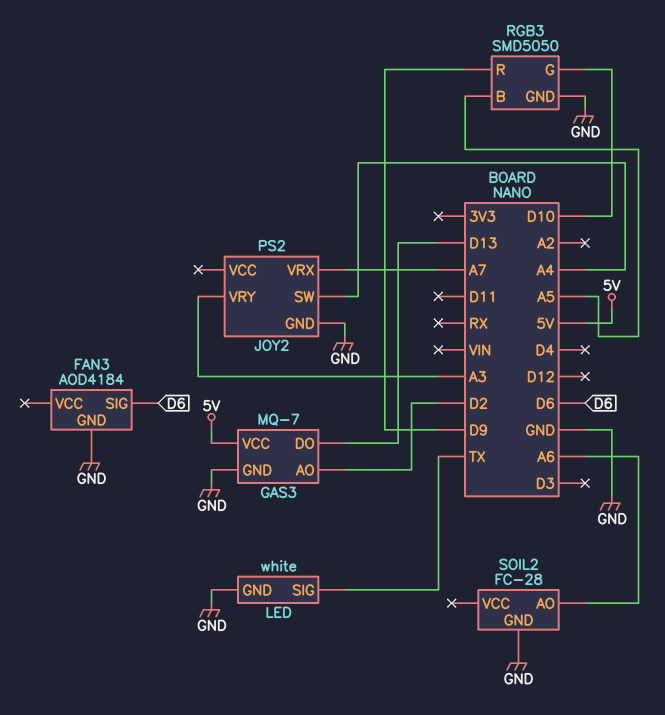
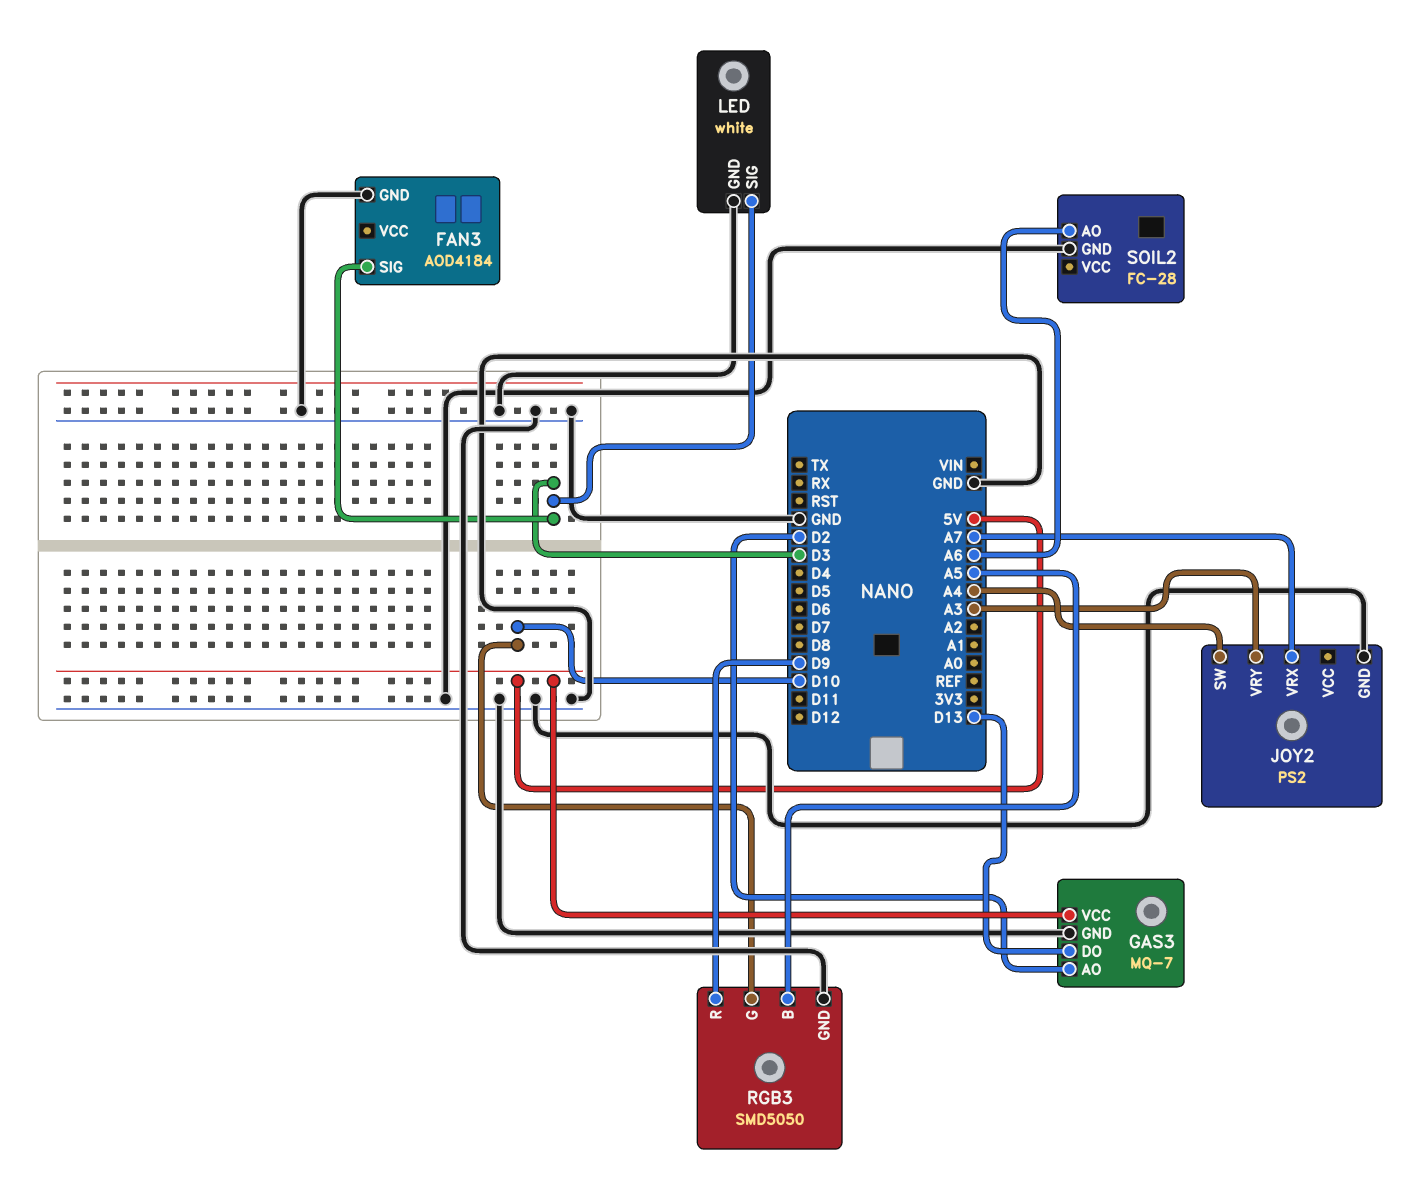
FAN3 pin SIG: D6 -> D3
LED pin SIG: TX -> D3

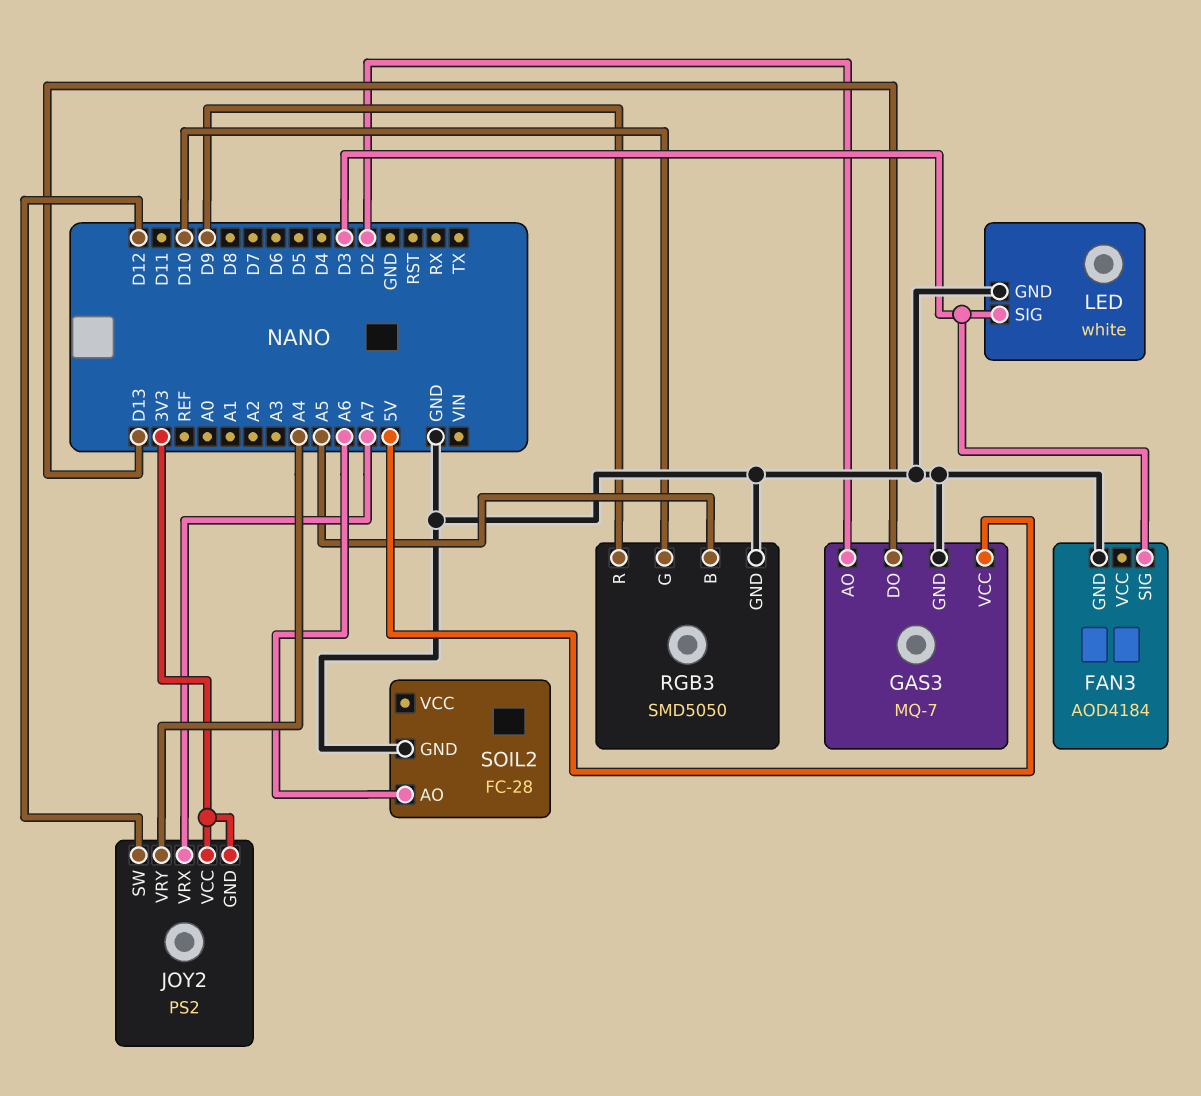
JOY2 pin GND: GND -> 3V3
JOY2 pin SW: A4 -> D12
JOY2 pin VCC: none -> 3V3
JOY2 pin VRY: A3 -> A4

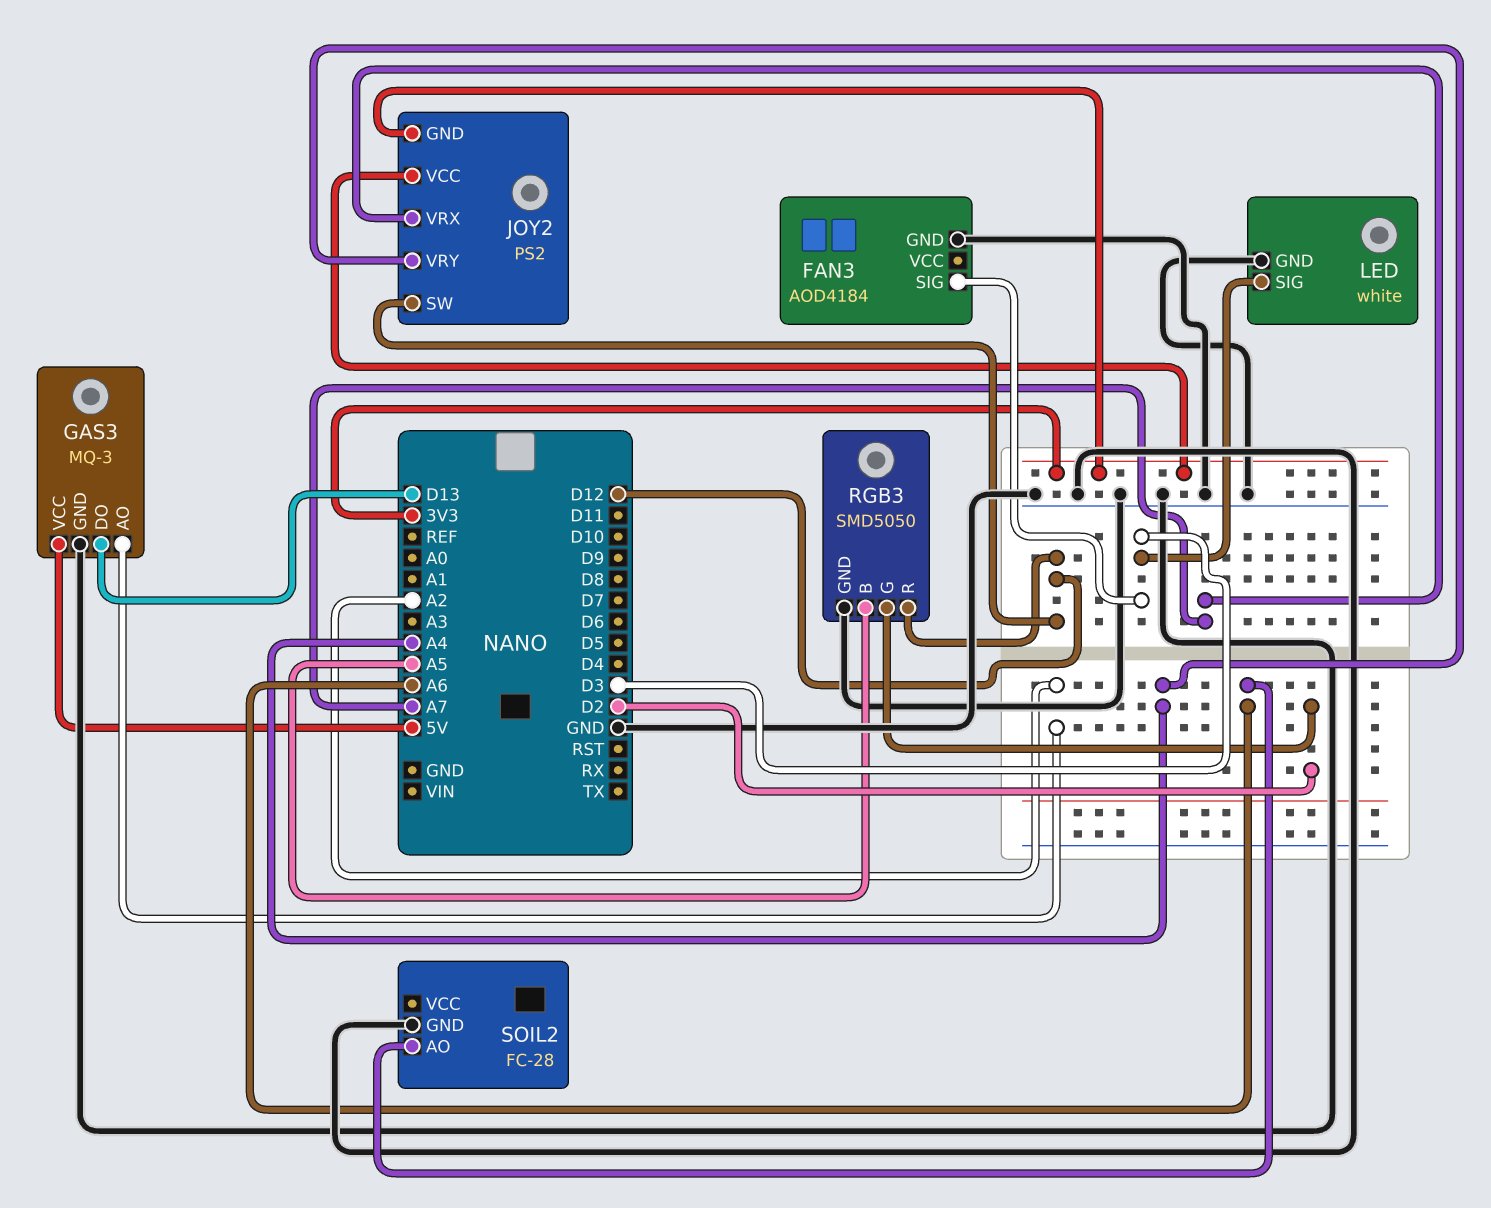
GAS3: MQ-7 -> MQ-3
GAS3 pin AO: D2 -> A2
RGB3 pin G: D10 -> D2
RGB3 pin R: D9 -> D12

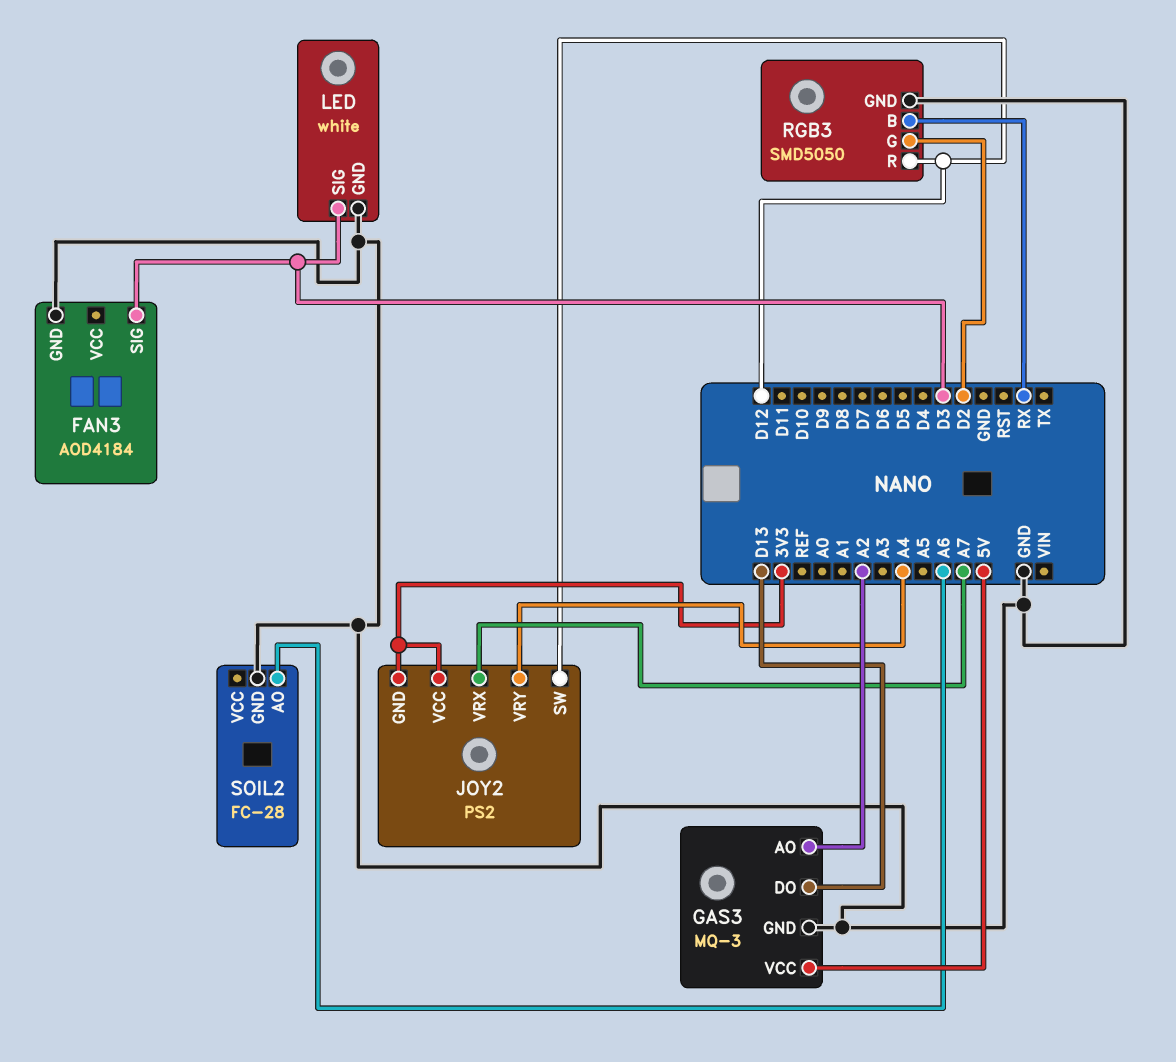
RGB3 pin B: A5 -> RX

